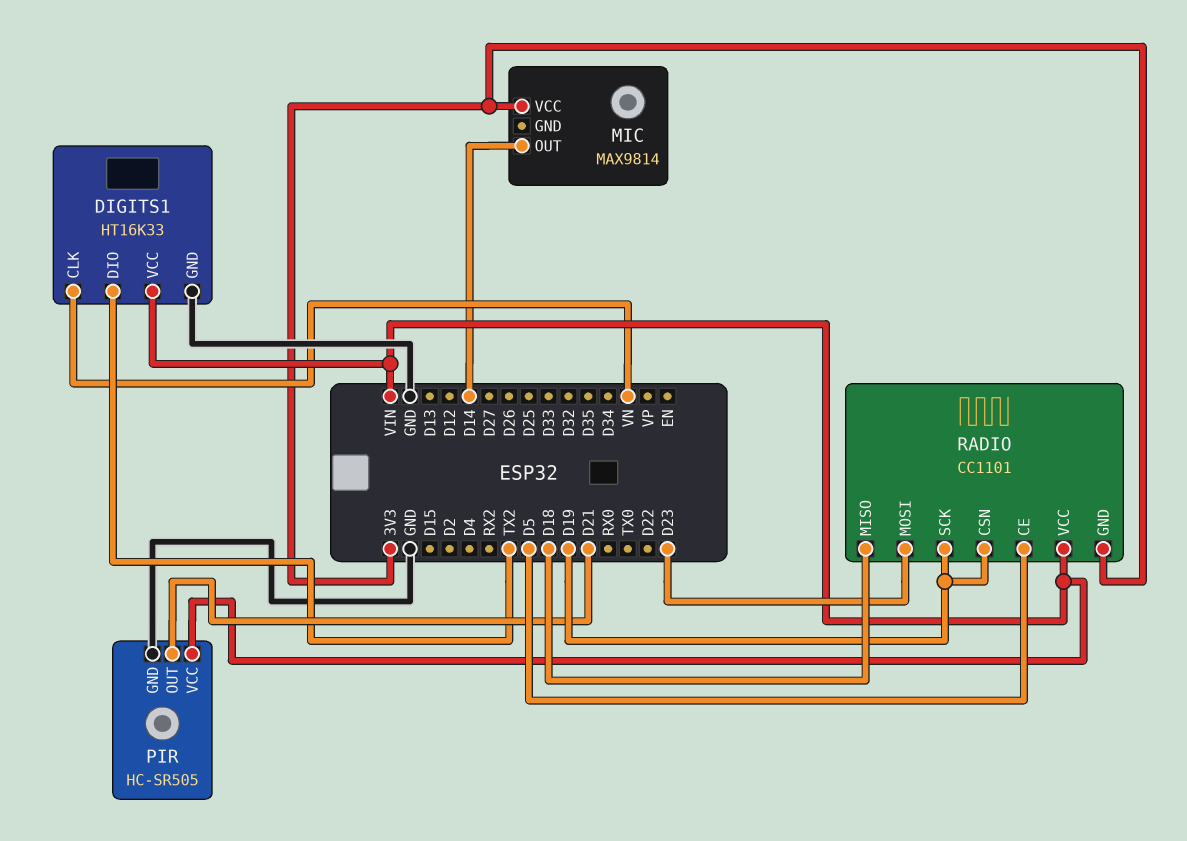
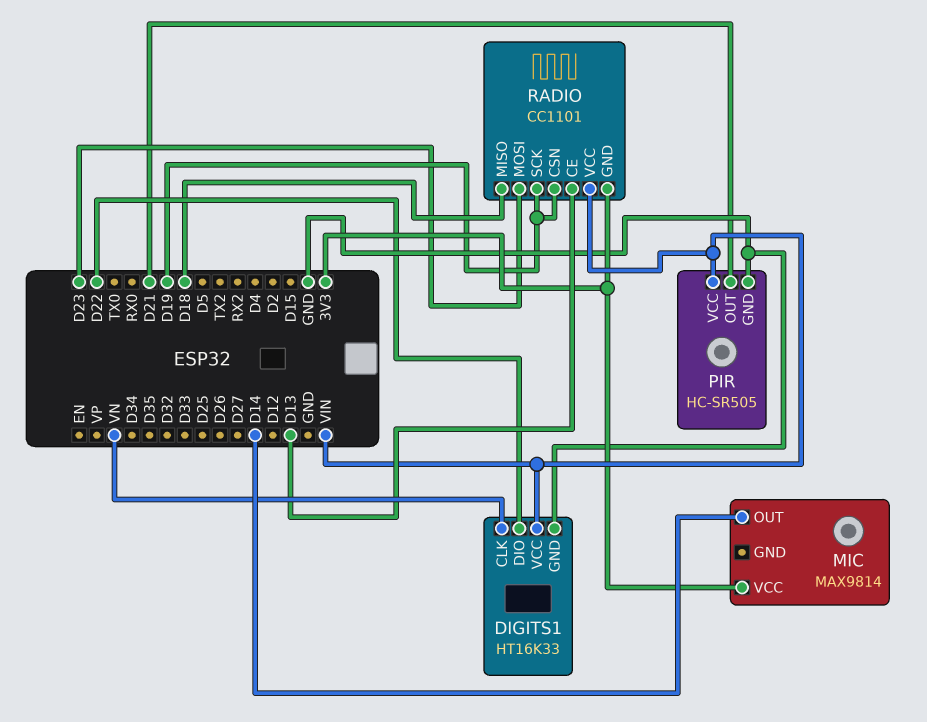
DIGITS1 pin DIO: TX2 -> D22
RADIO pin CE: D5 -> D13

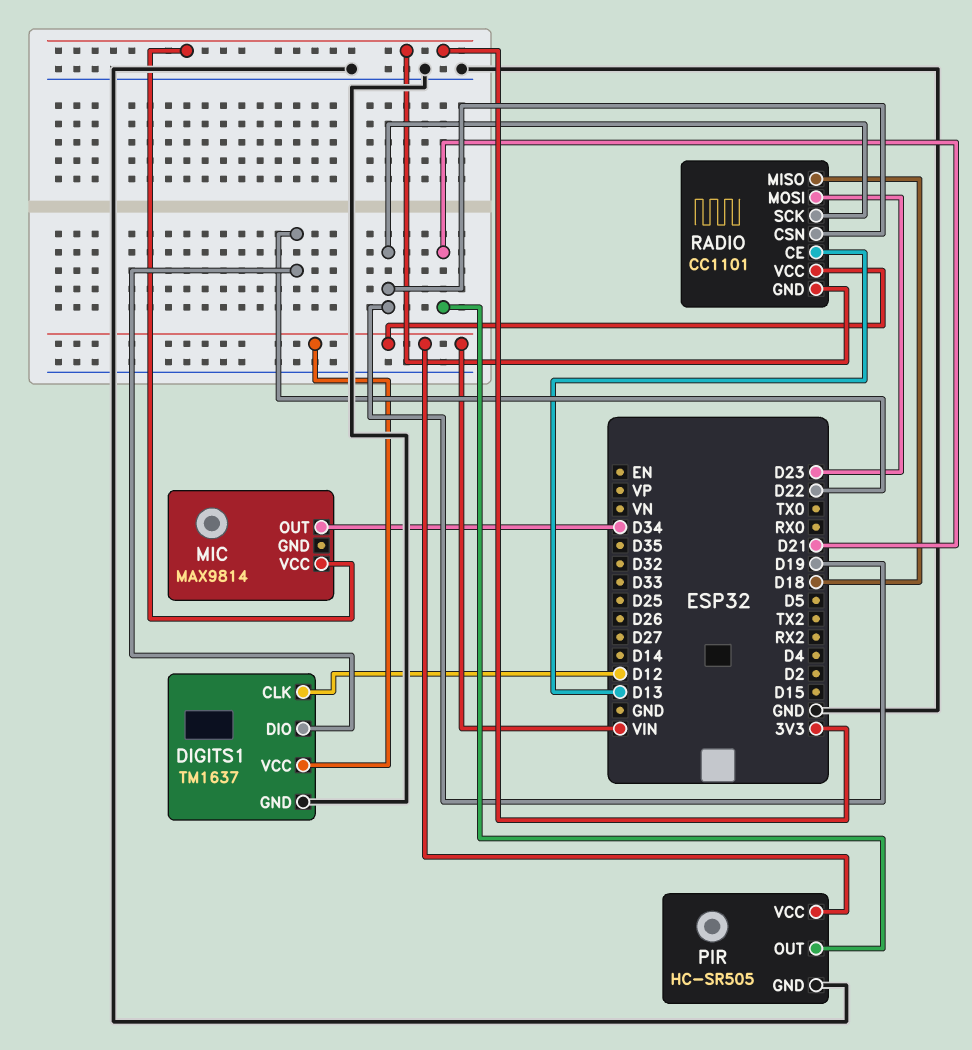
DIGITS1: HT16K33 -> TM1637
DIGITS1 pin CLK: VN -> D12
MIC pin OUT: D14 -> D34

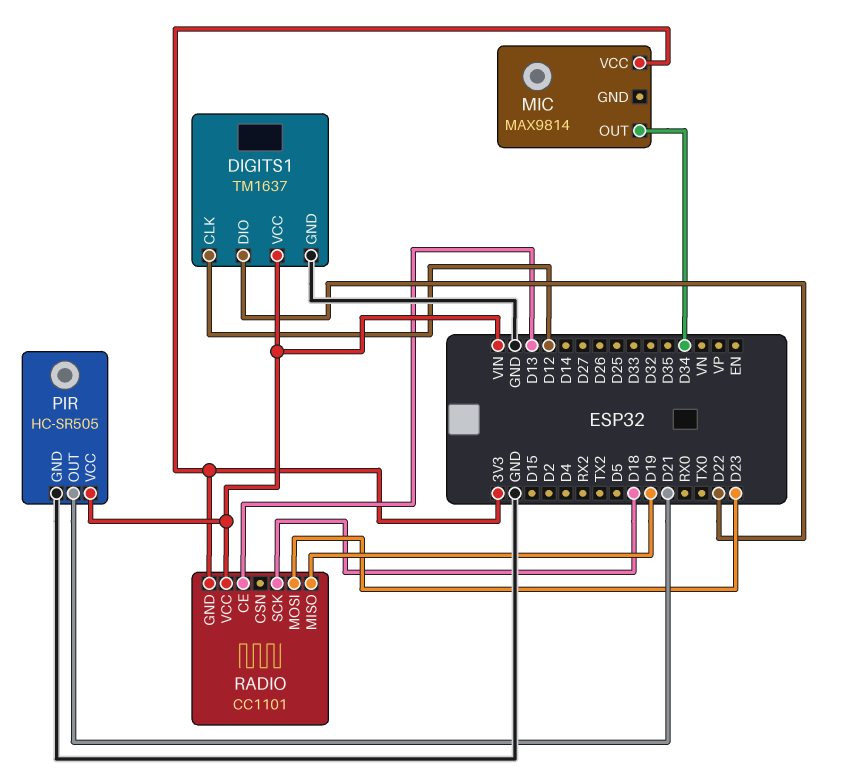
RADIO pin CSN: D19 -> none
RADIO pin MISO: D18 -> D19
RADIO pin SCK: D19 -> D18

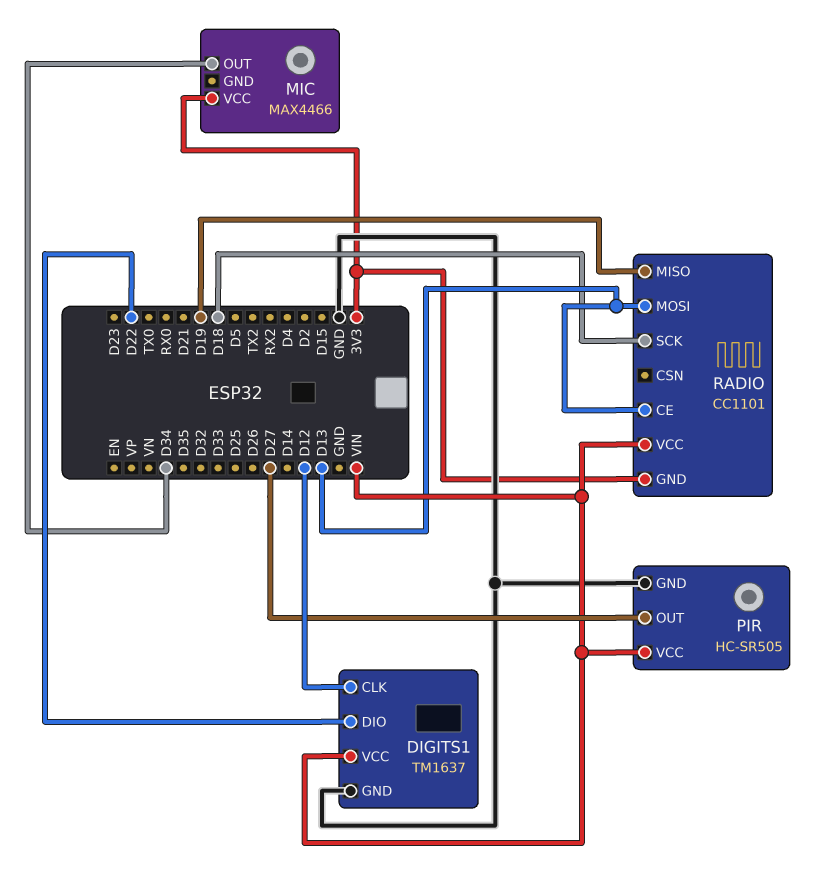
MIC: MAX9814 -> MAX4466
PIR pin OUT: D21 -> D27
RADIO pin MOSI: D23 -> D13

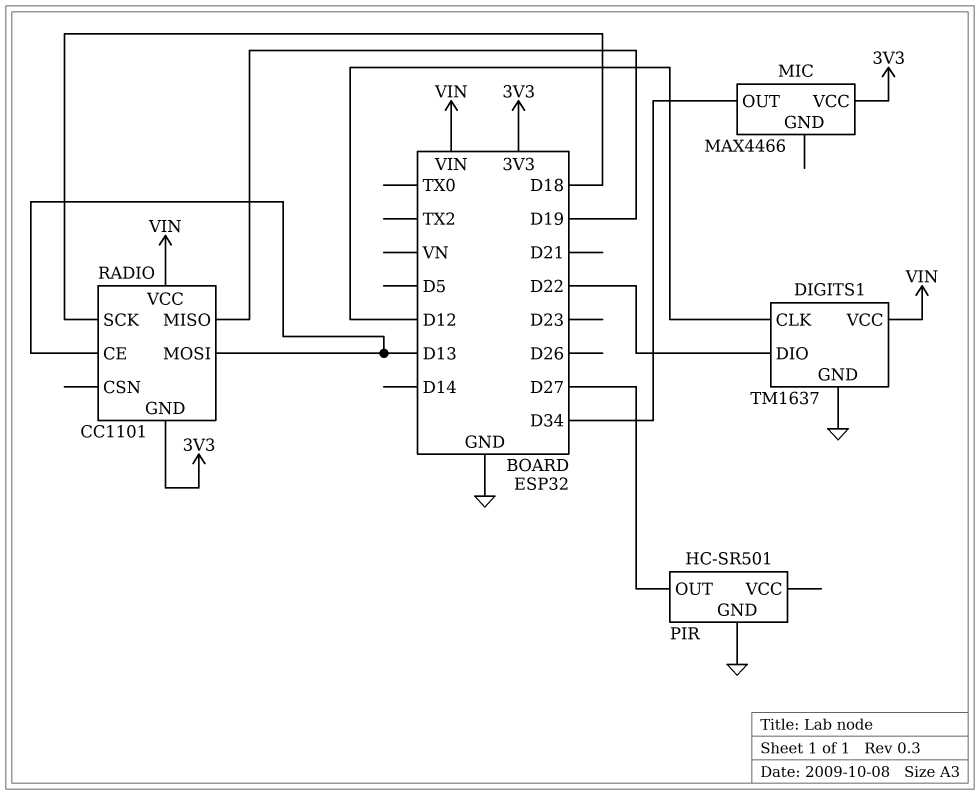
PIR: HC-SR505 -> HC-SR501
PIR pin VCC: VIN -> none

